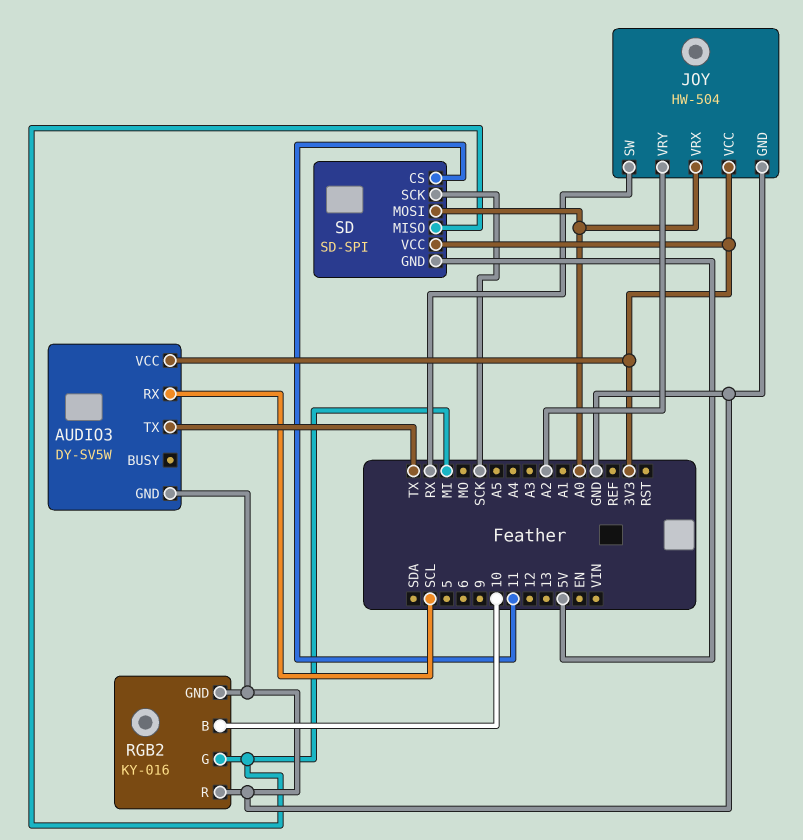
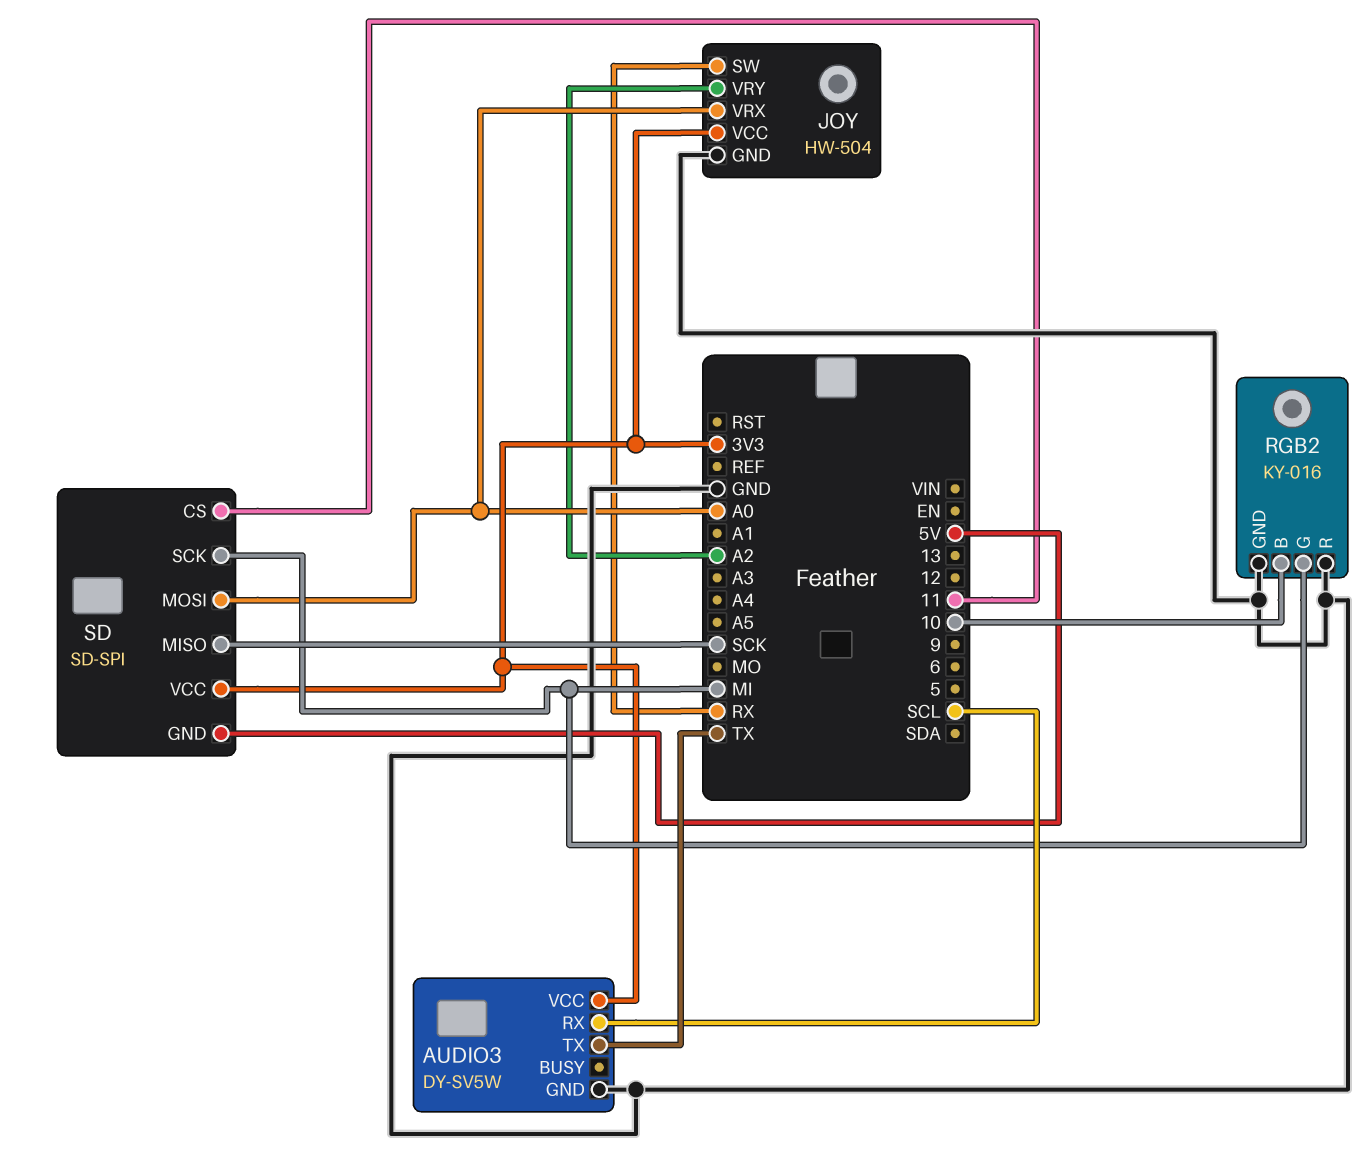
SD pin MISO: MI -> SCK
SD pin SCK: SCK -> MI

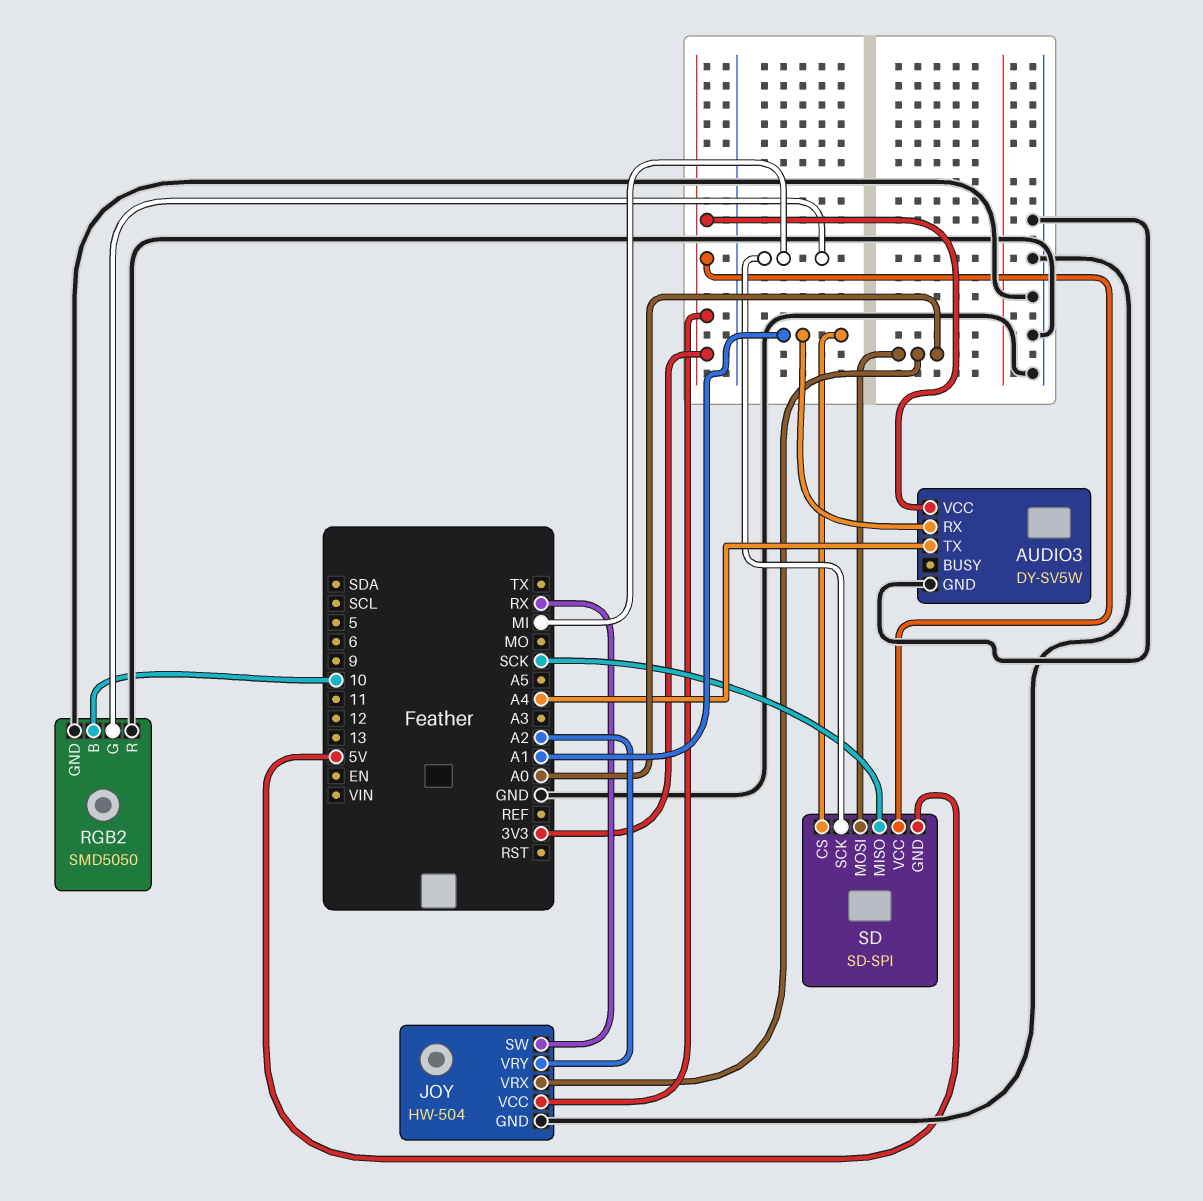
AUDIO3 pin RX: SCL -> A1
AUDIO3 pin TX: TX -> A4
RGB2: KY-016 -> SMD5050
SD pin CS: 11 -> A1

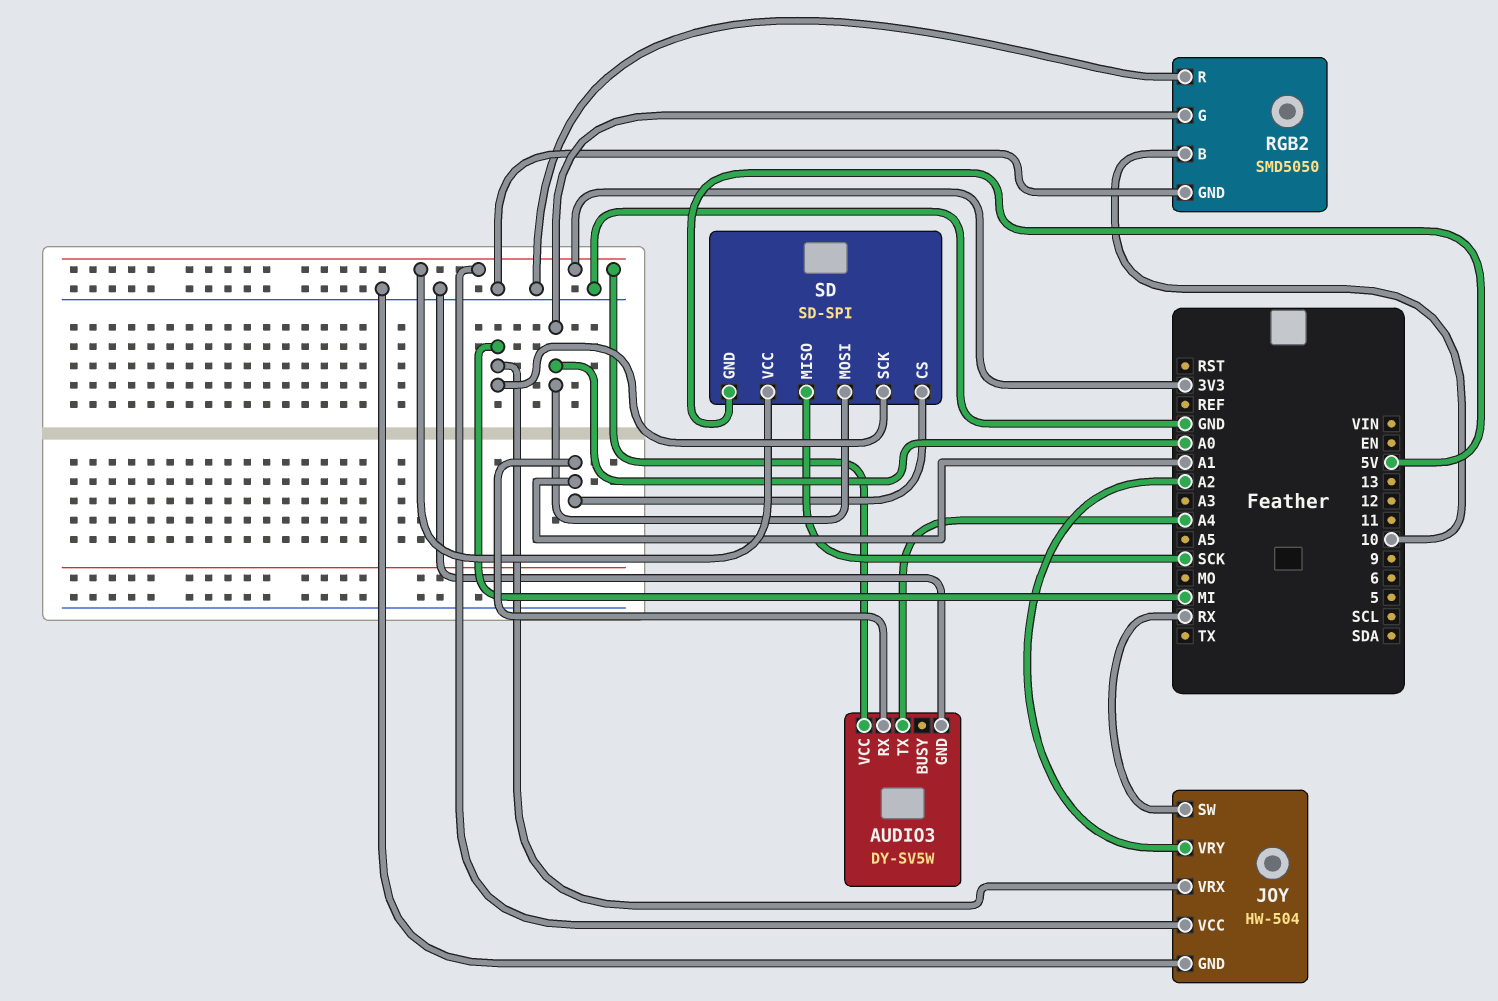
JOY pin VRX: A0 -> MI
RGB2 pin G: MI -> A0

